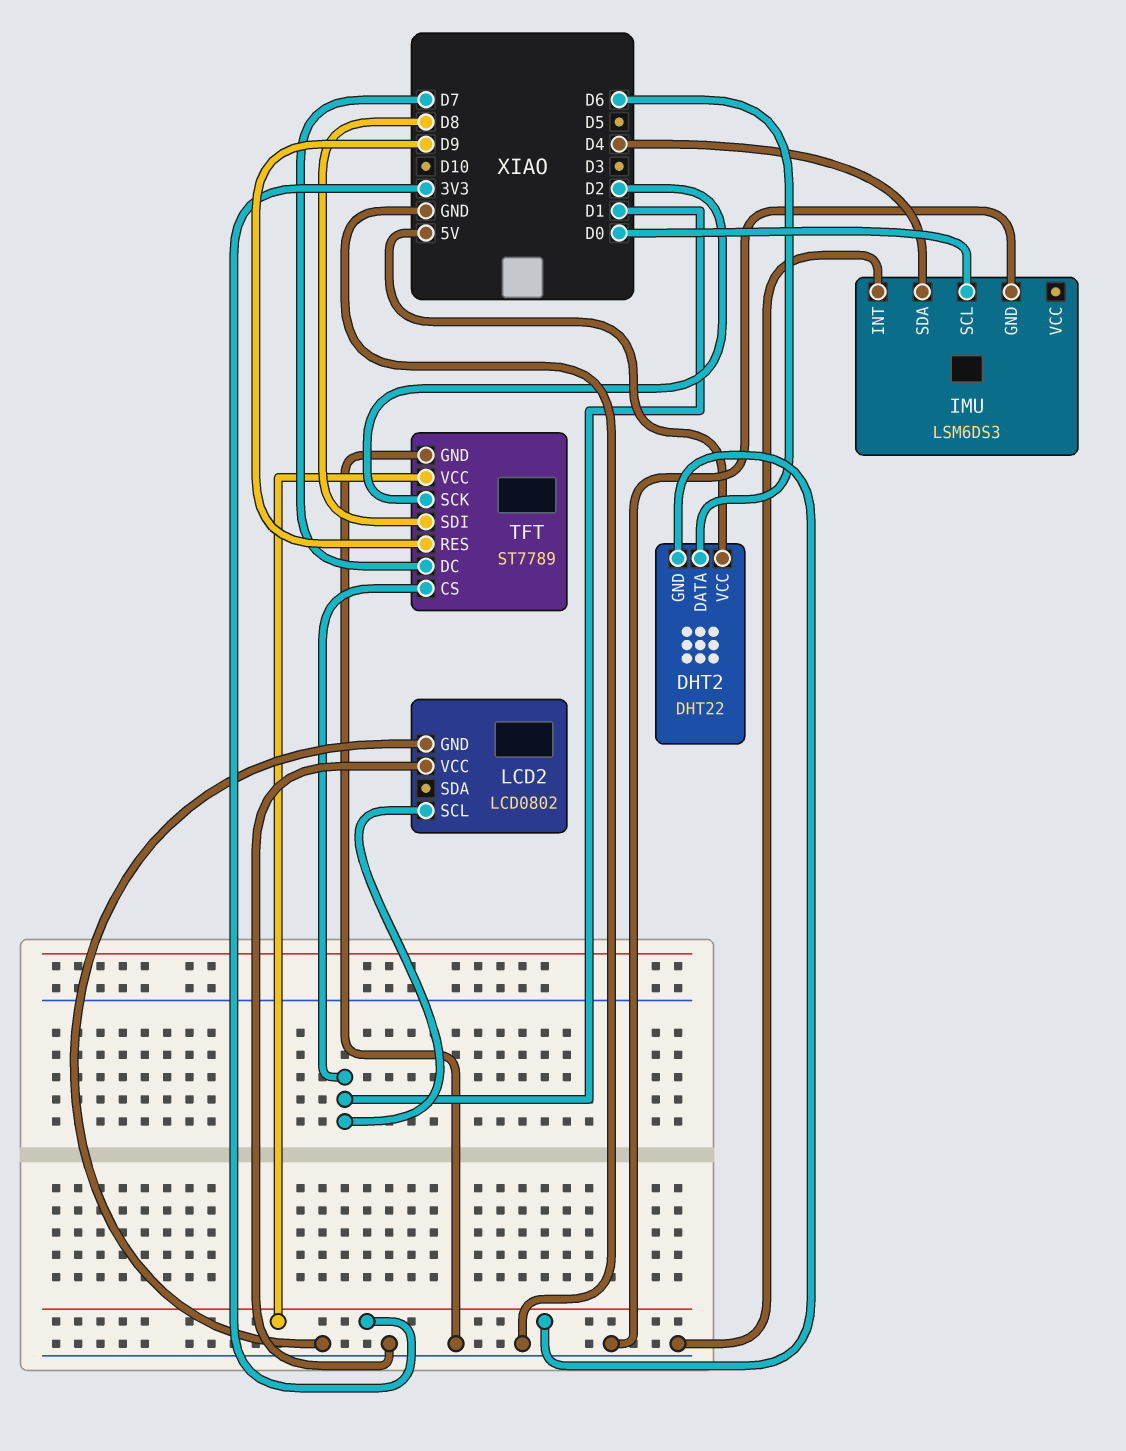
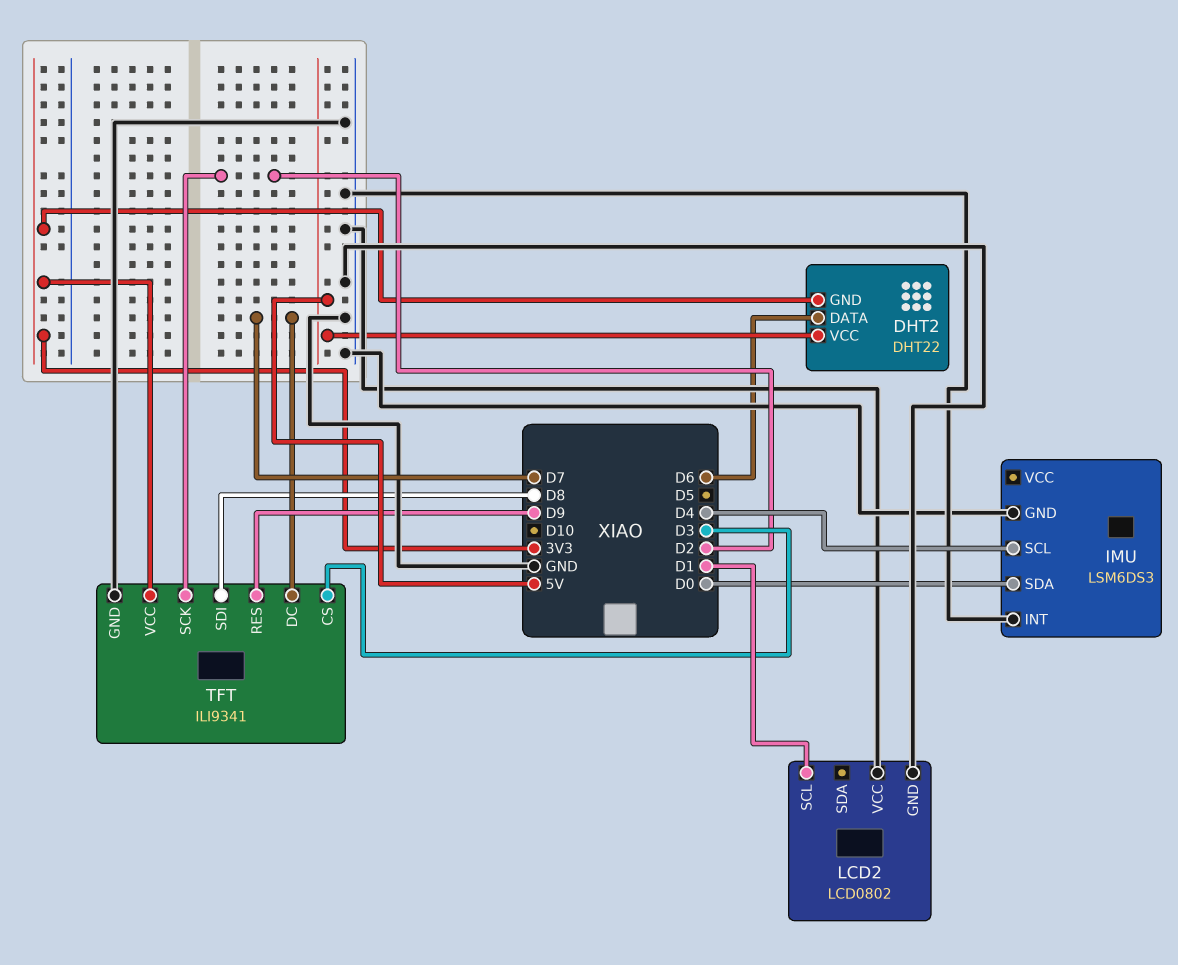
IMU pin SCL: D0 -> D4
IMU pin SDA: D4 -> D0
TFT: ST7789 -> ILI9341
TFT pin CS: D1 -> D3

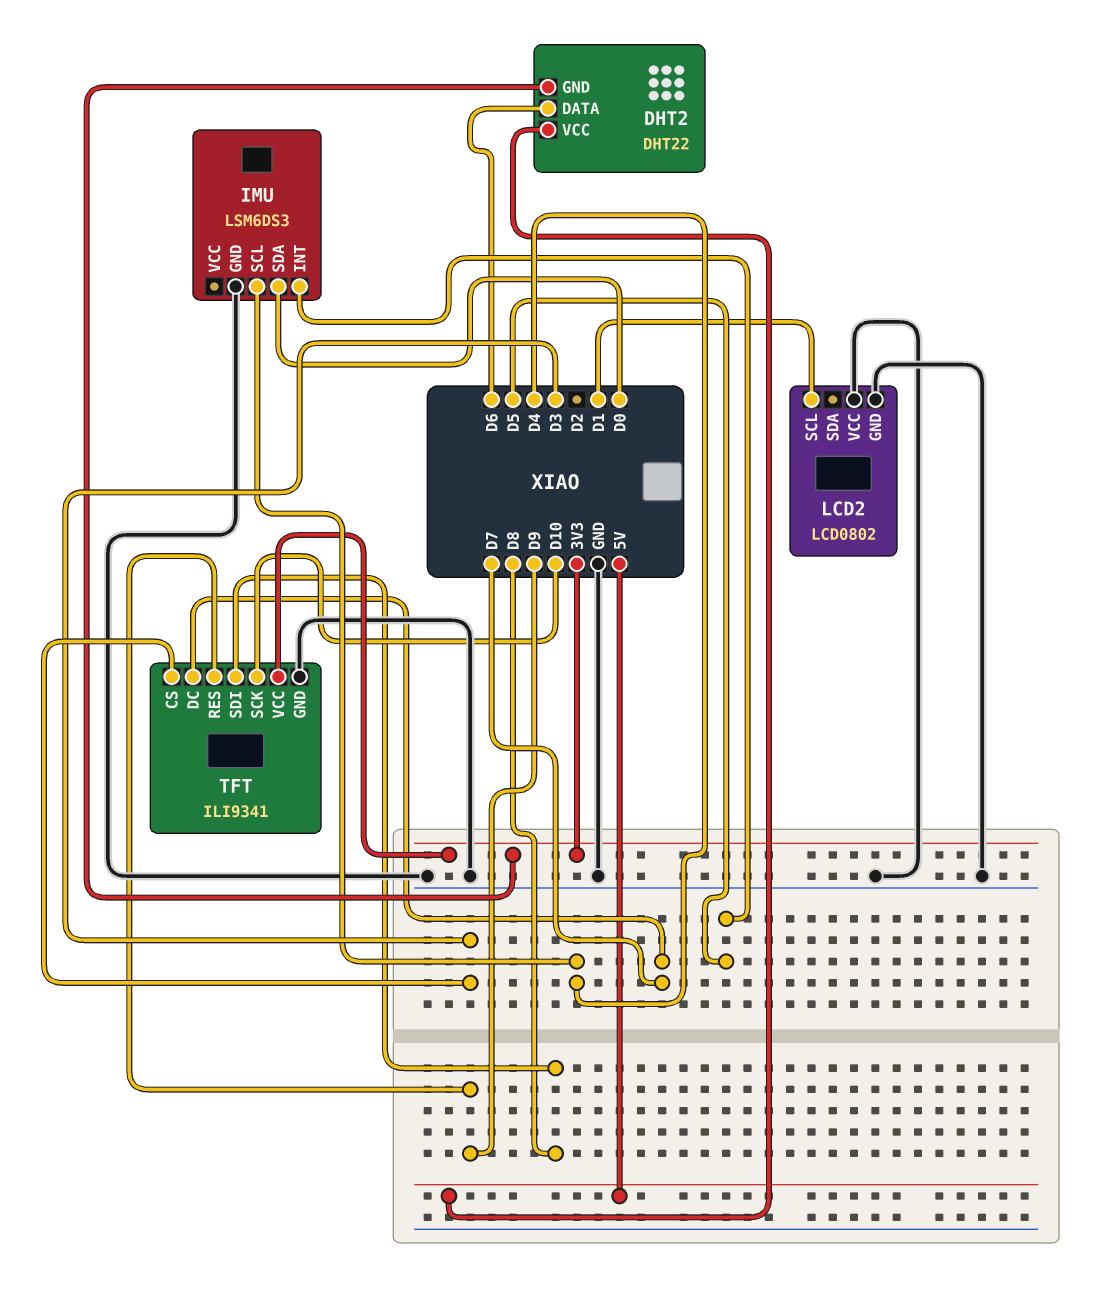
IMU pin INT: GND -> D5
TFT pin SCK: D2 -> D10

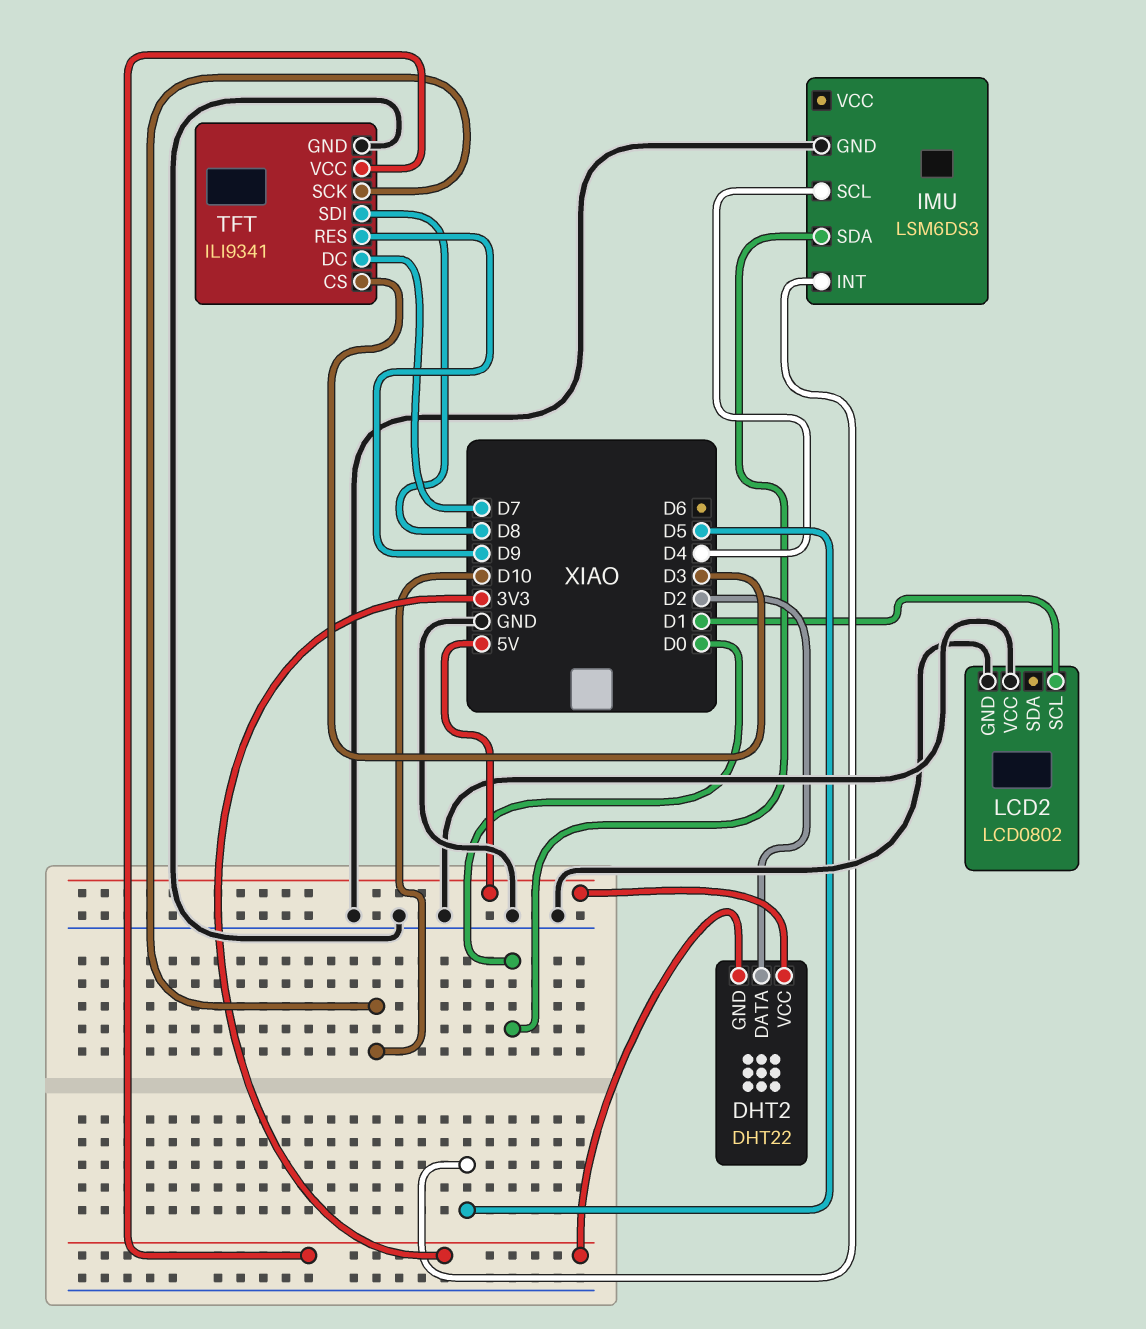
DHT2 pin DATA: D6 -> D2

